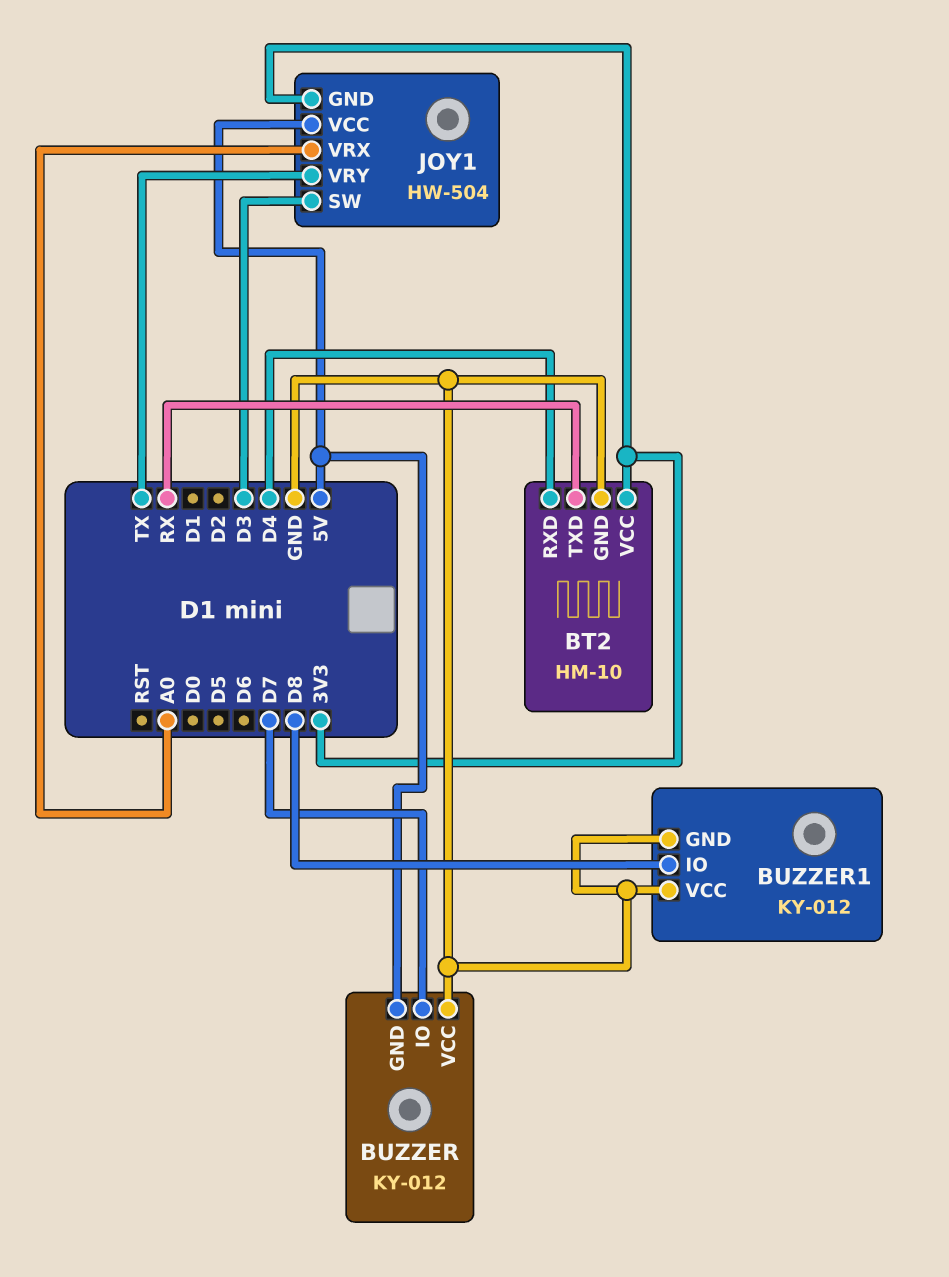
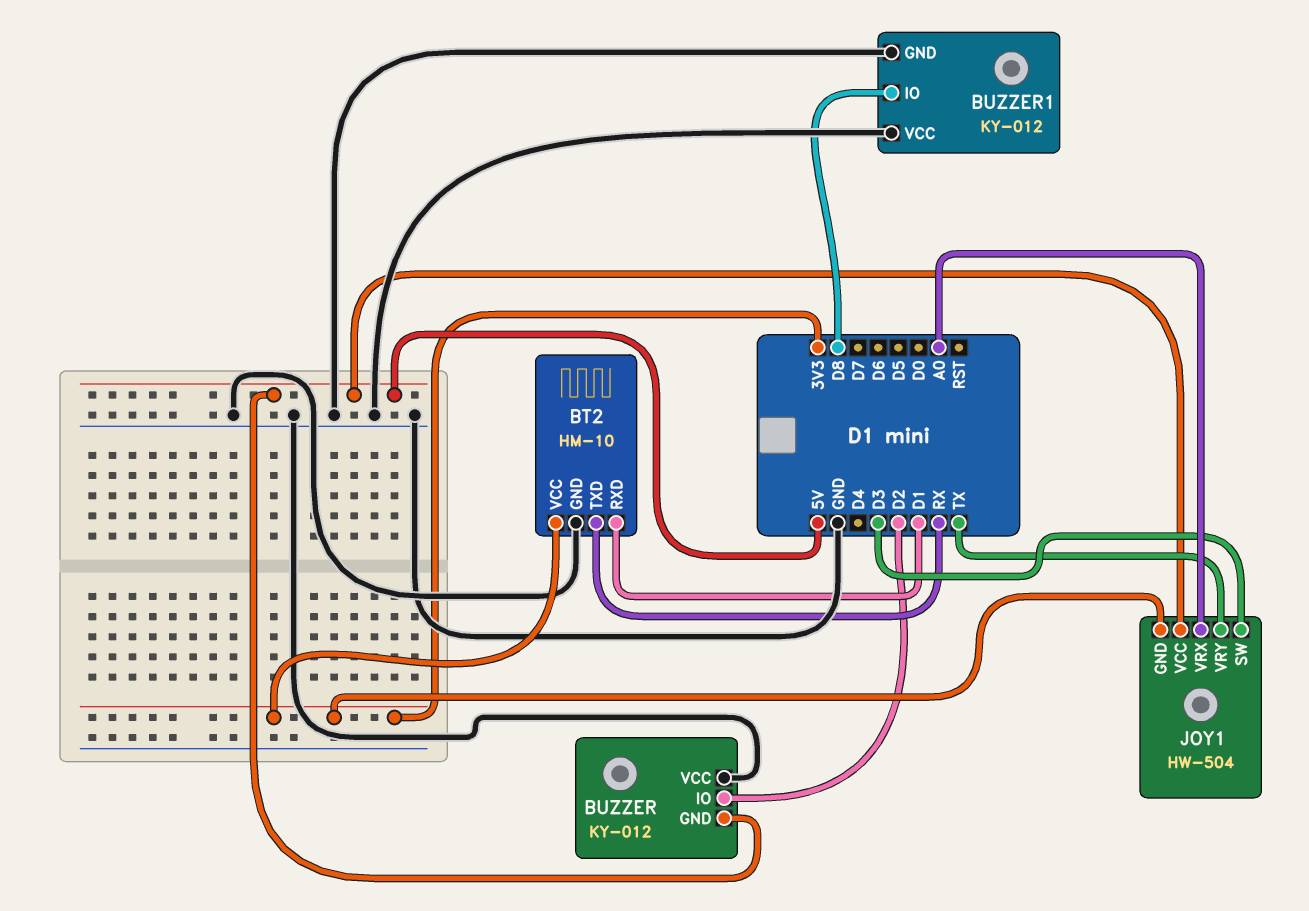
BT2 pin RXD: D4 -> D1
BUZZER pin IO: D7 -> D2

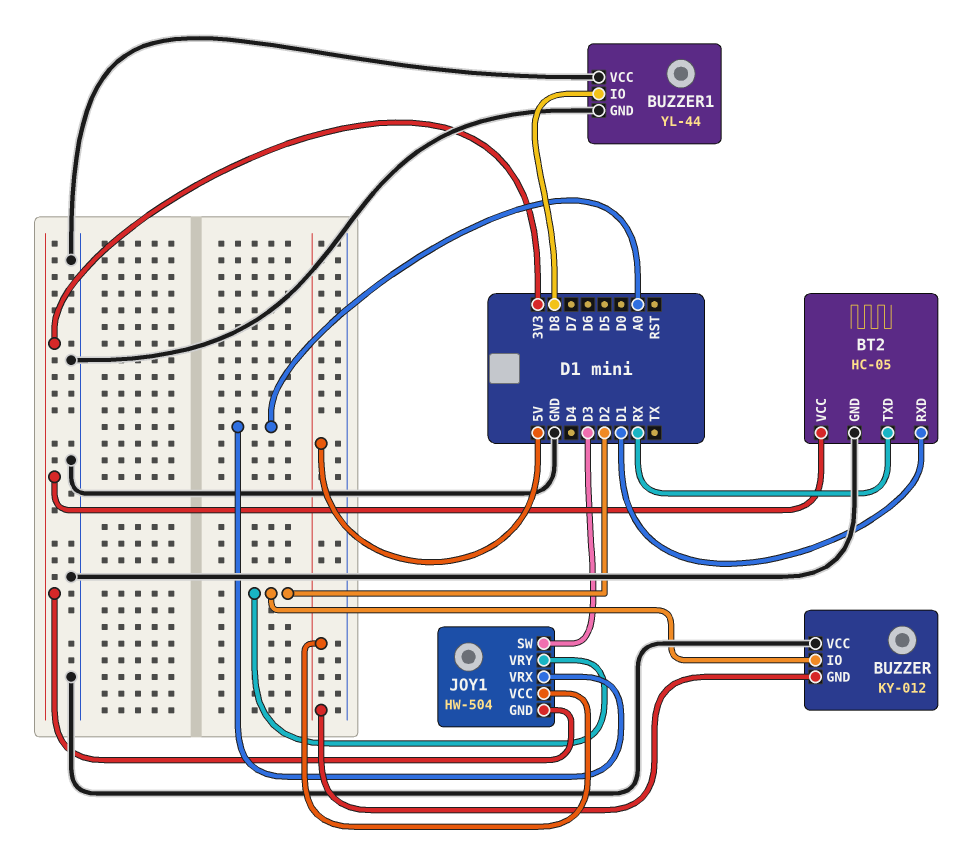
BT2: HM-10 -> HC-05
BUZZER1: KY-012 -> YL-44
JOY1 pin VRY: TX -> D2

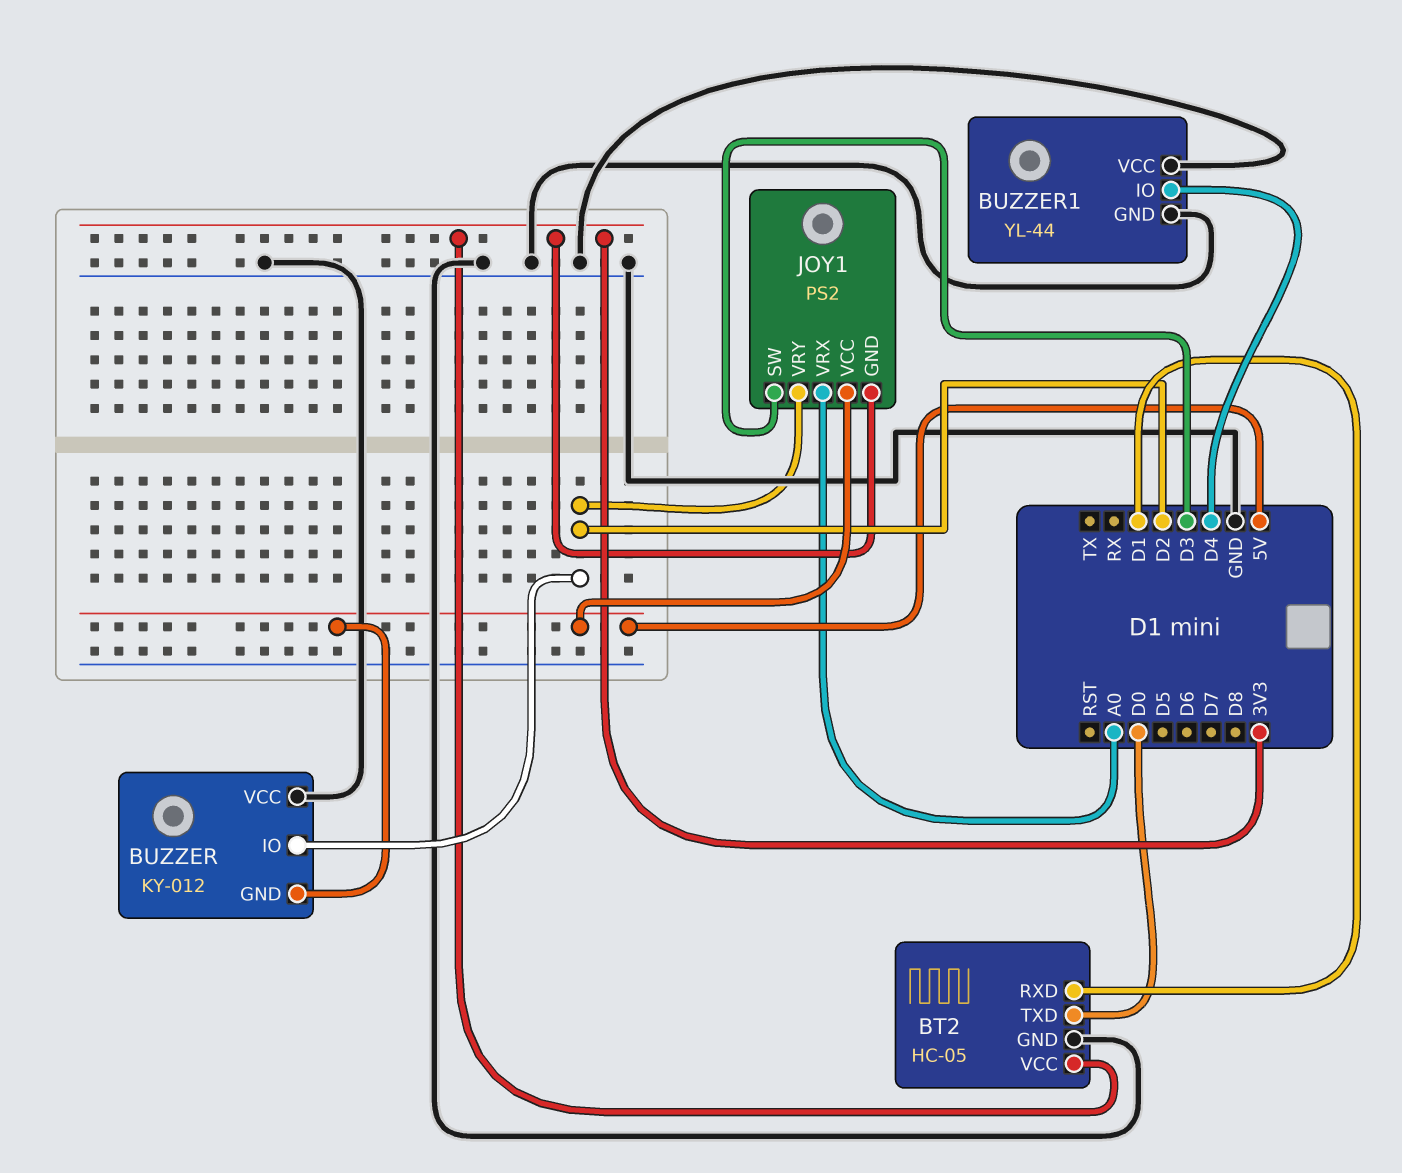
BT2 pin TXD: RX -> D0
BUZZER1 pin IO: D8 -> D4
JOY1: HW-504 -> PS2

